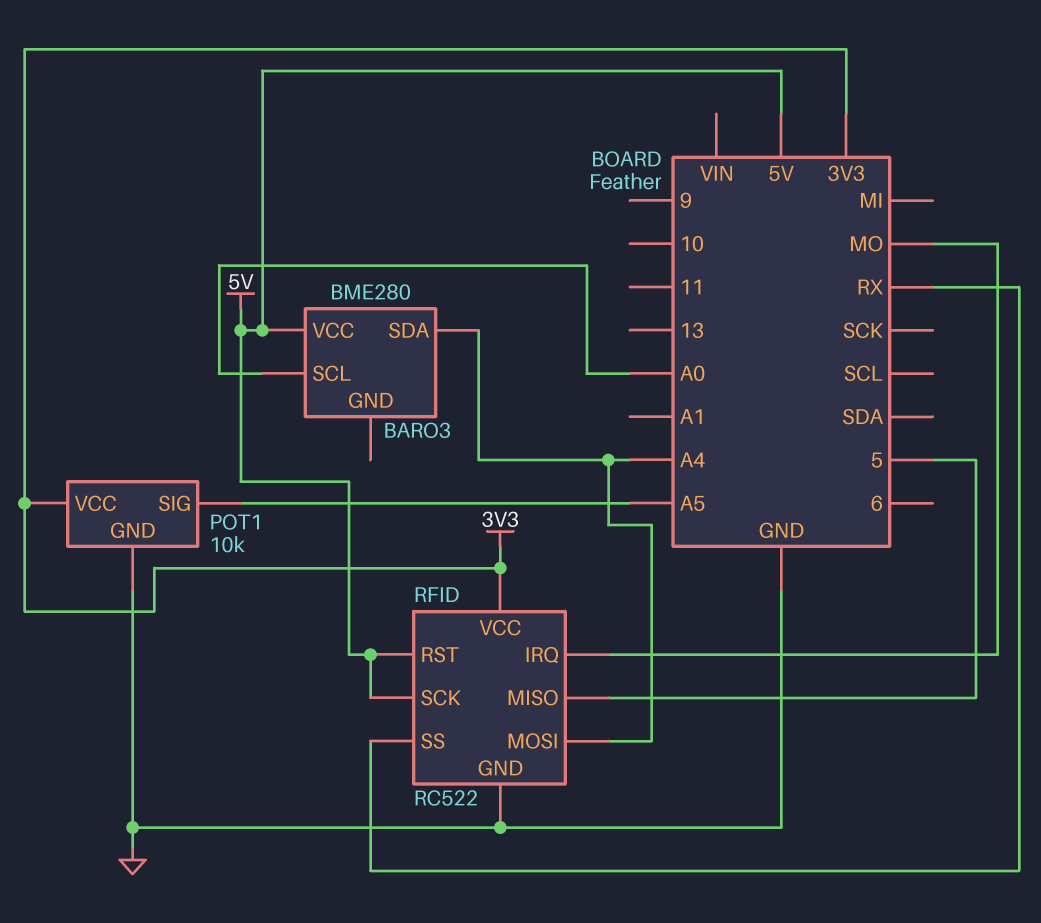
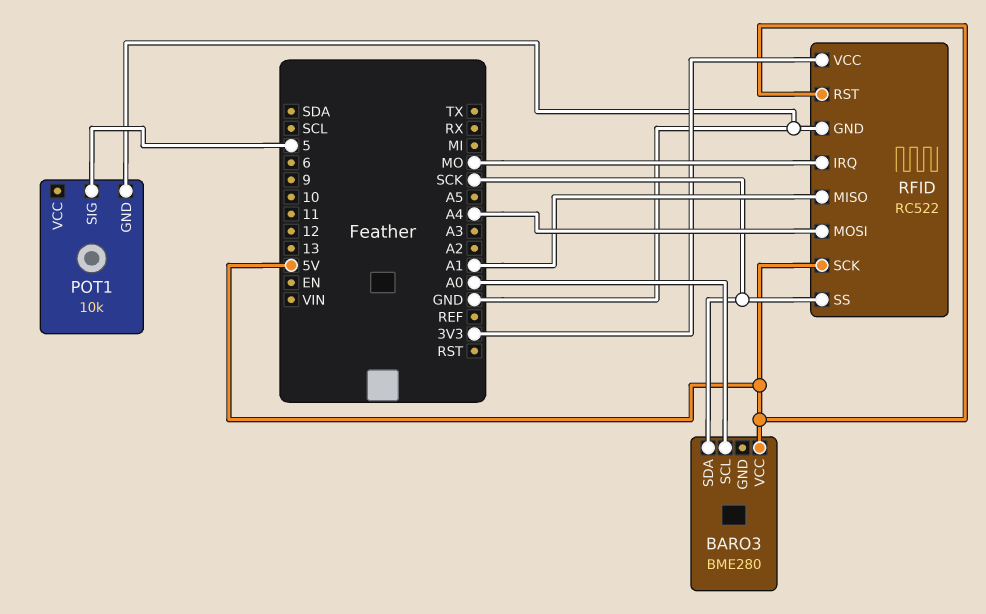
BARO3 pin SDA: A4 -> SCK
POT1 pin SIG: A5 -> 5
POT1 pin VCC: 3V3 -> none
RFID pin MISO: 5 -> A1
RFID pin SS: RX -> SCK

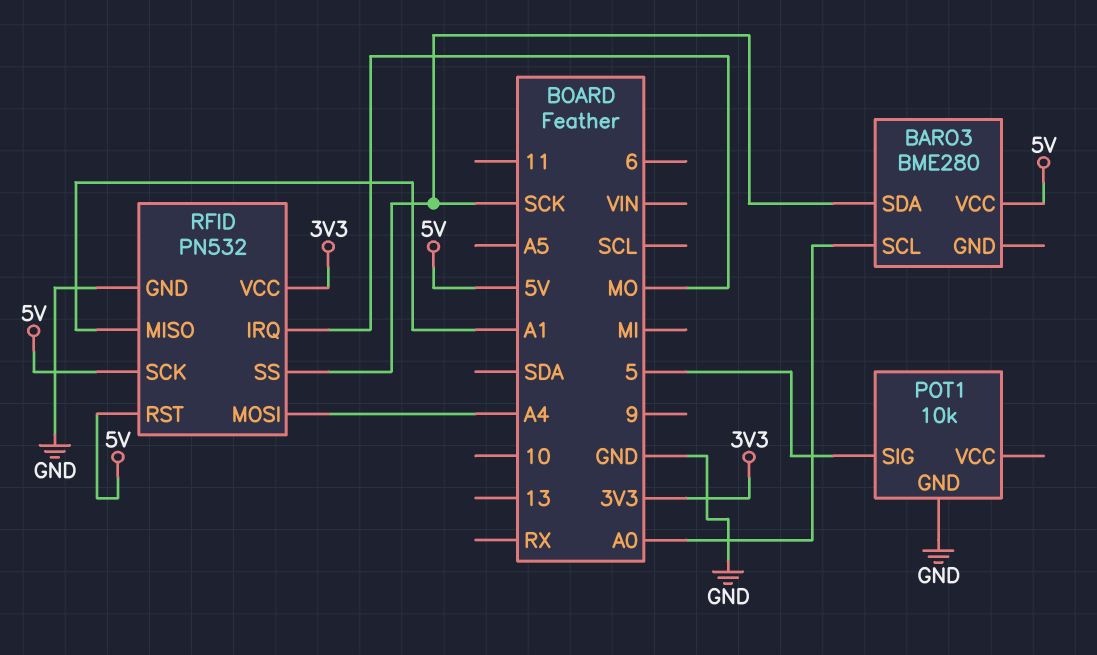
RFID: RC522 -> PN532

